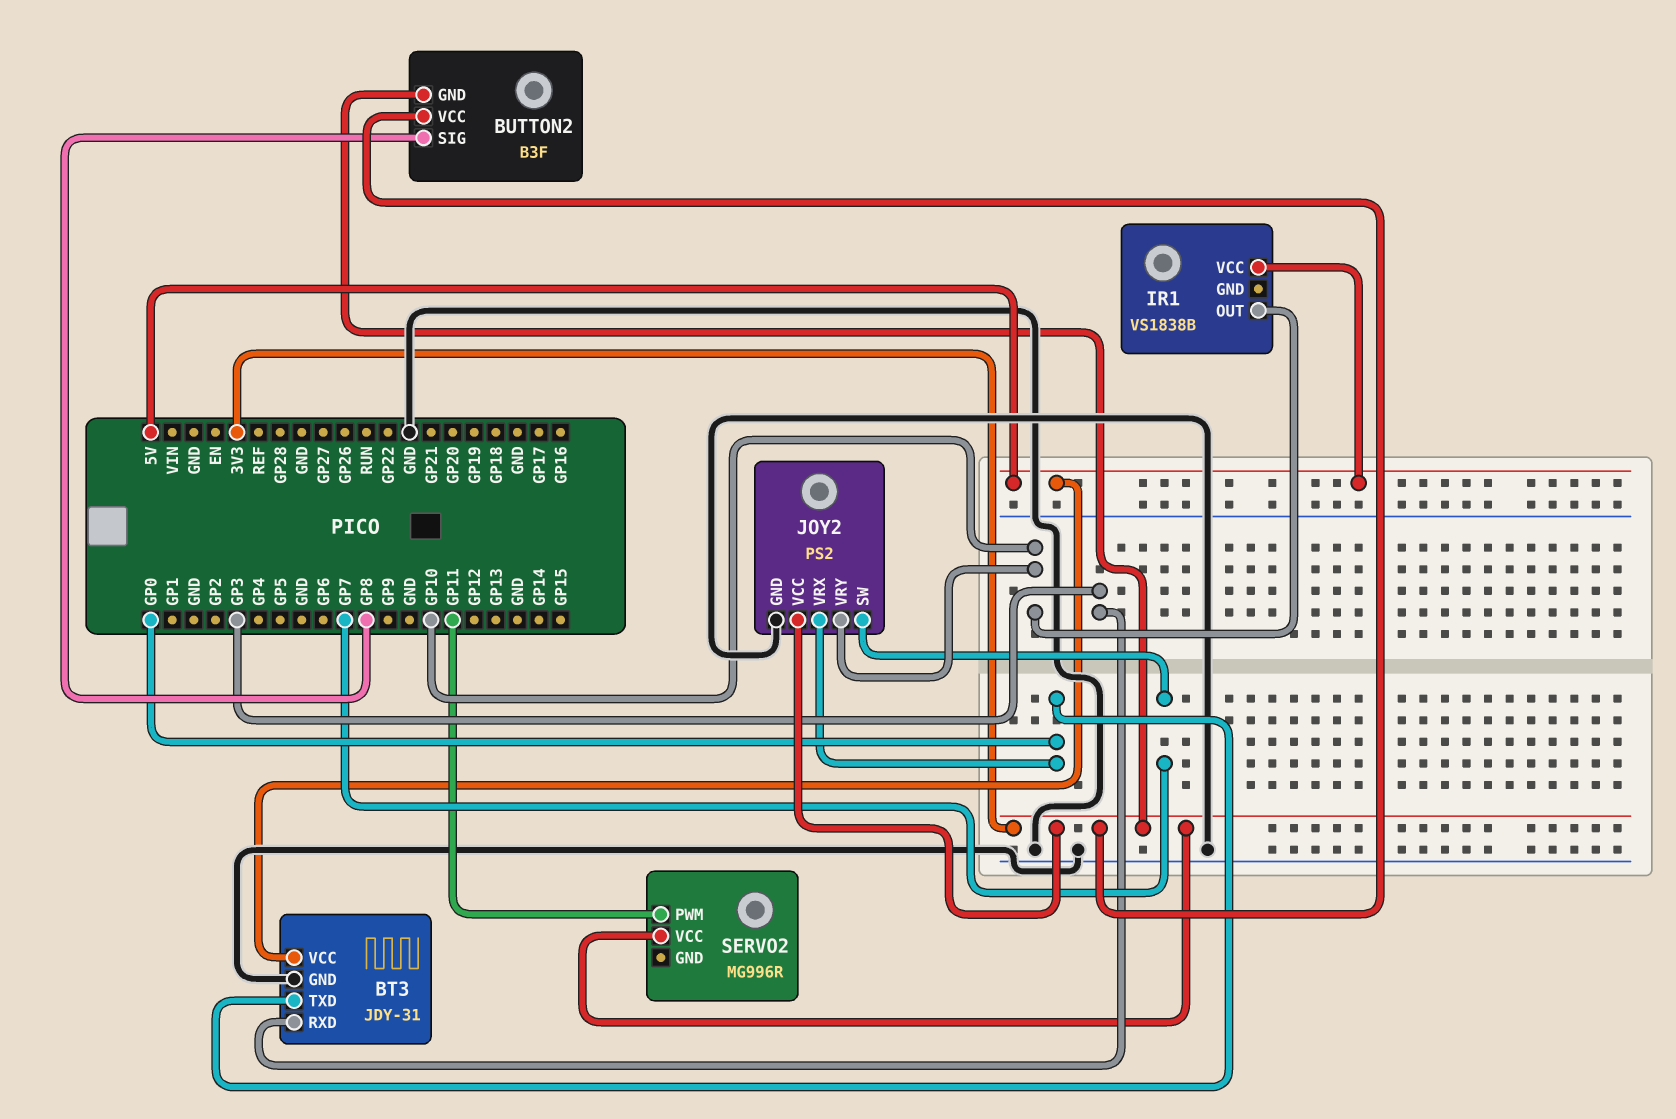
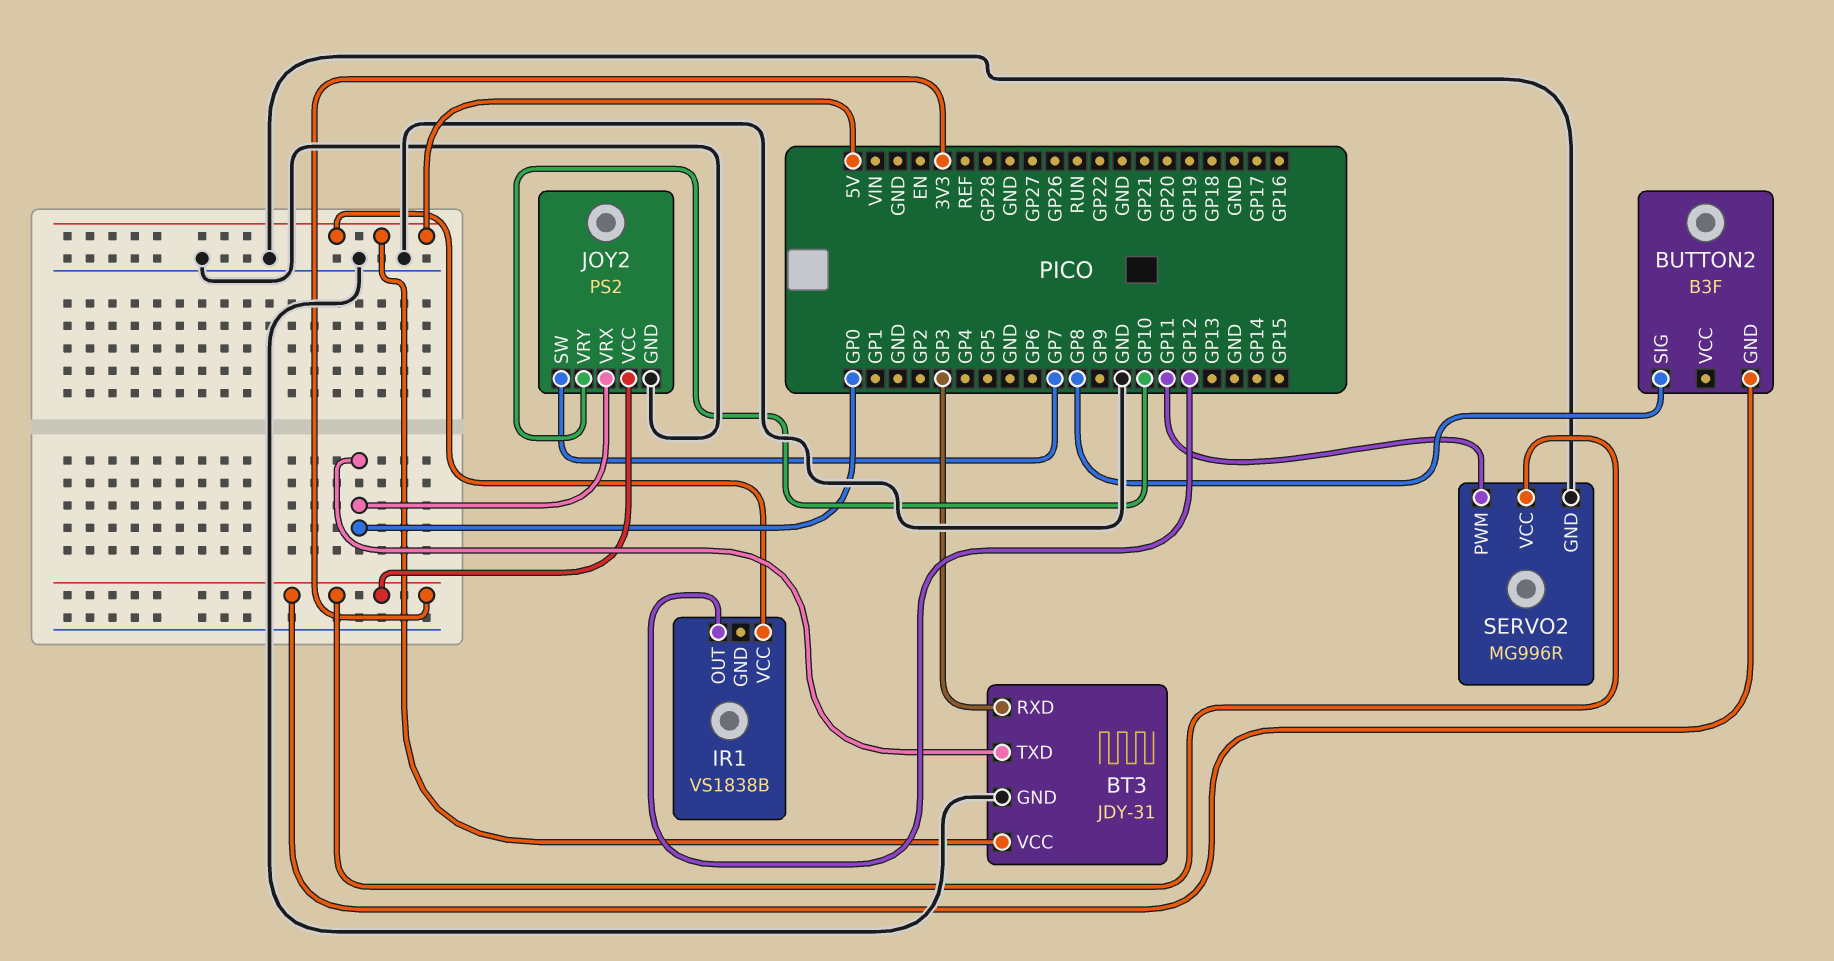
BUTTON2 pin VCC: 3V3 -> none
IR1 pin OUT: GP10 -> GP12
SERVO2 pin GND: none -> GND

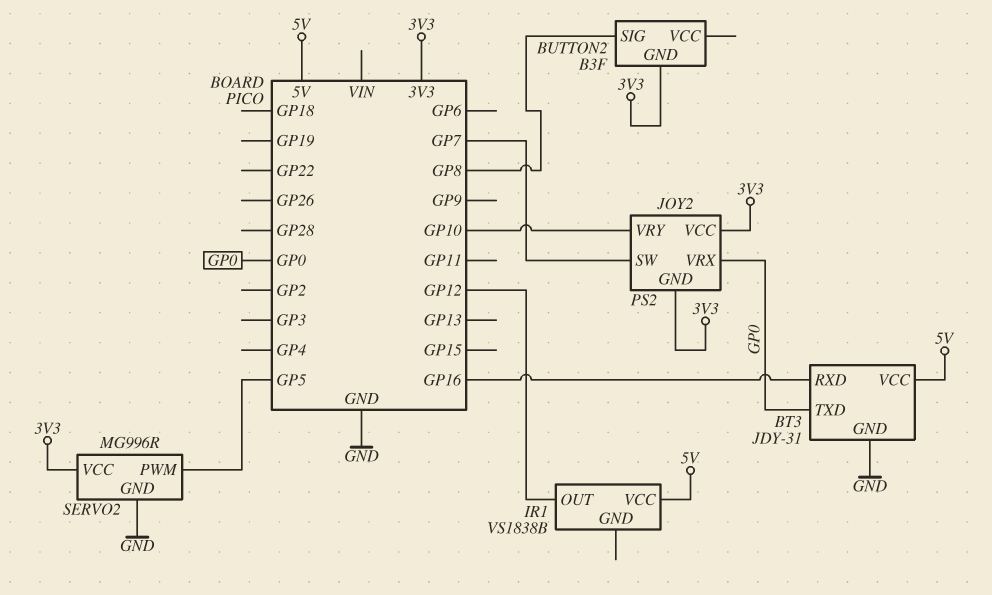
BT3 pin RXD: GP3 -> GP16
JOY2 pin GND: GND -> 3V3
SERVO2 pin PWM: GP11 -> GP5

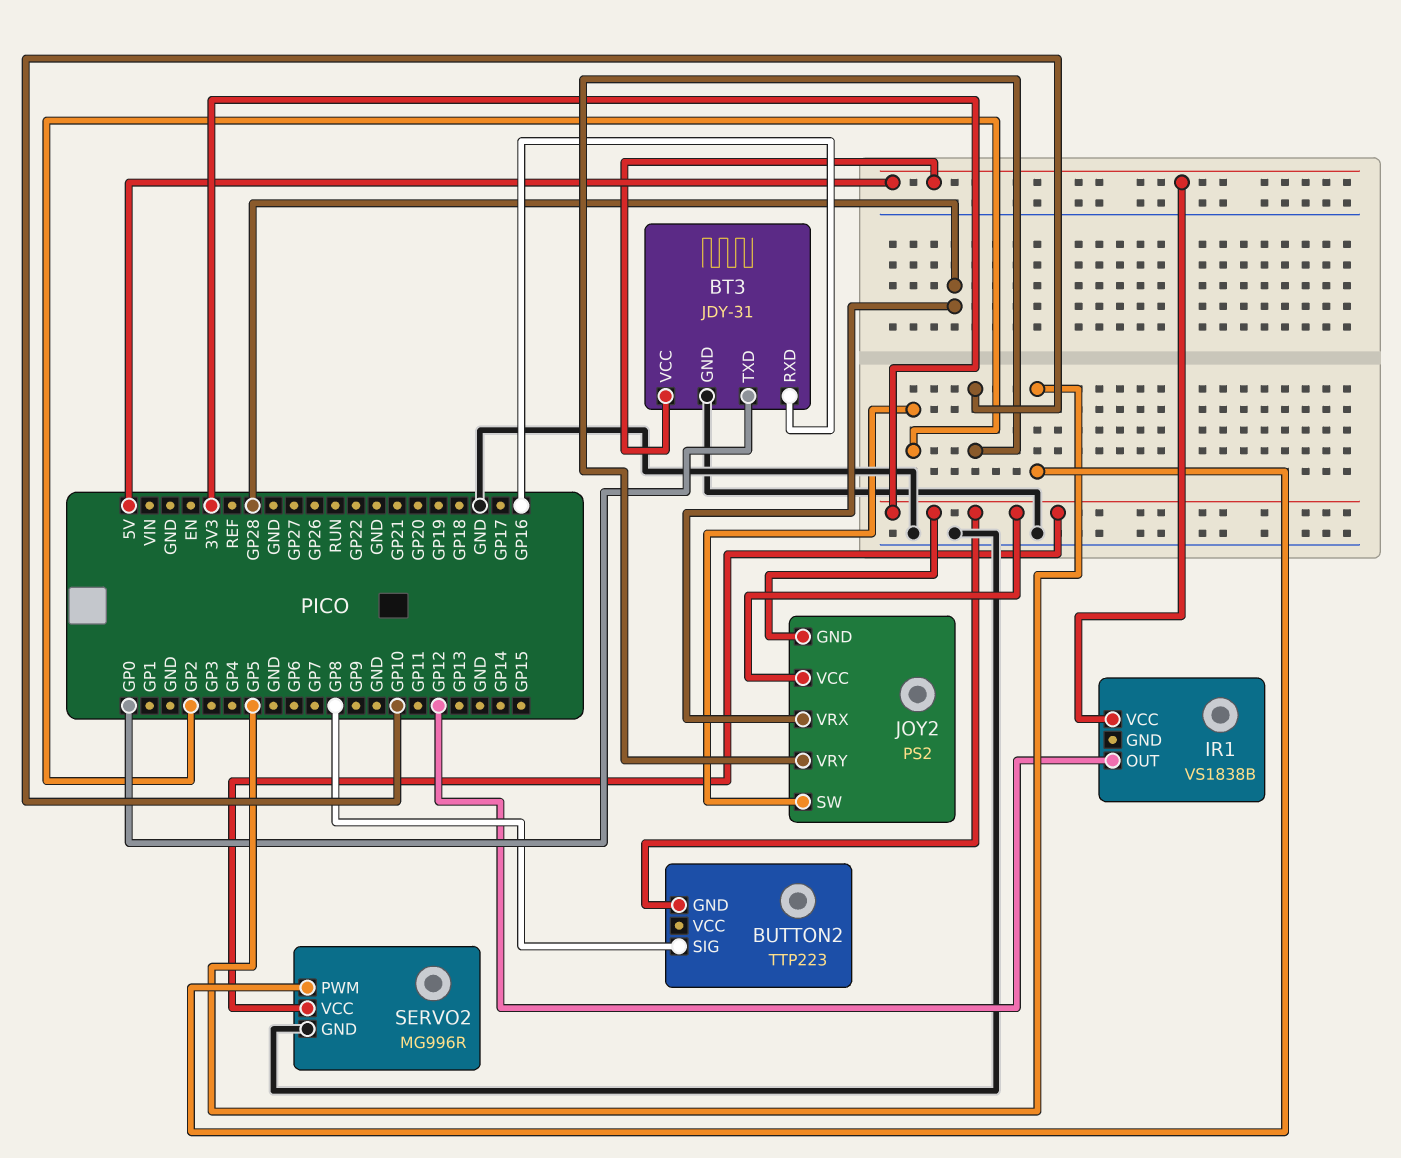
BUTTON2: B3F -> TTP223
JOY2 pin SW: GP7 -> GP2
JOY2 pin VRX: GP0 -> GP28

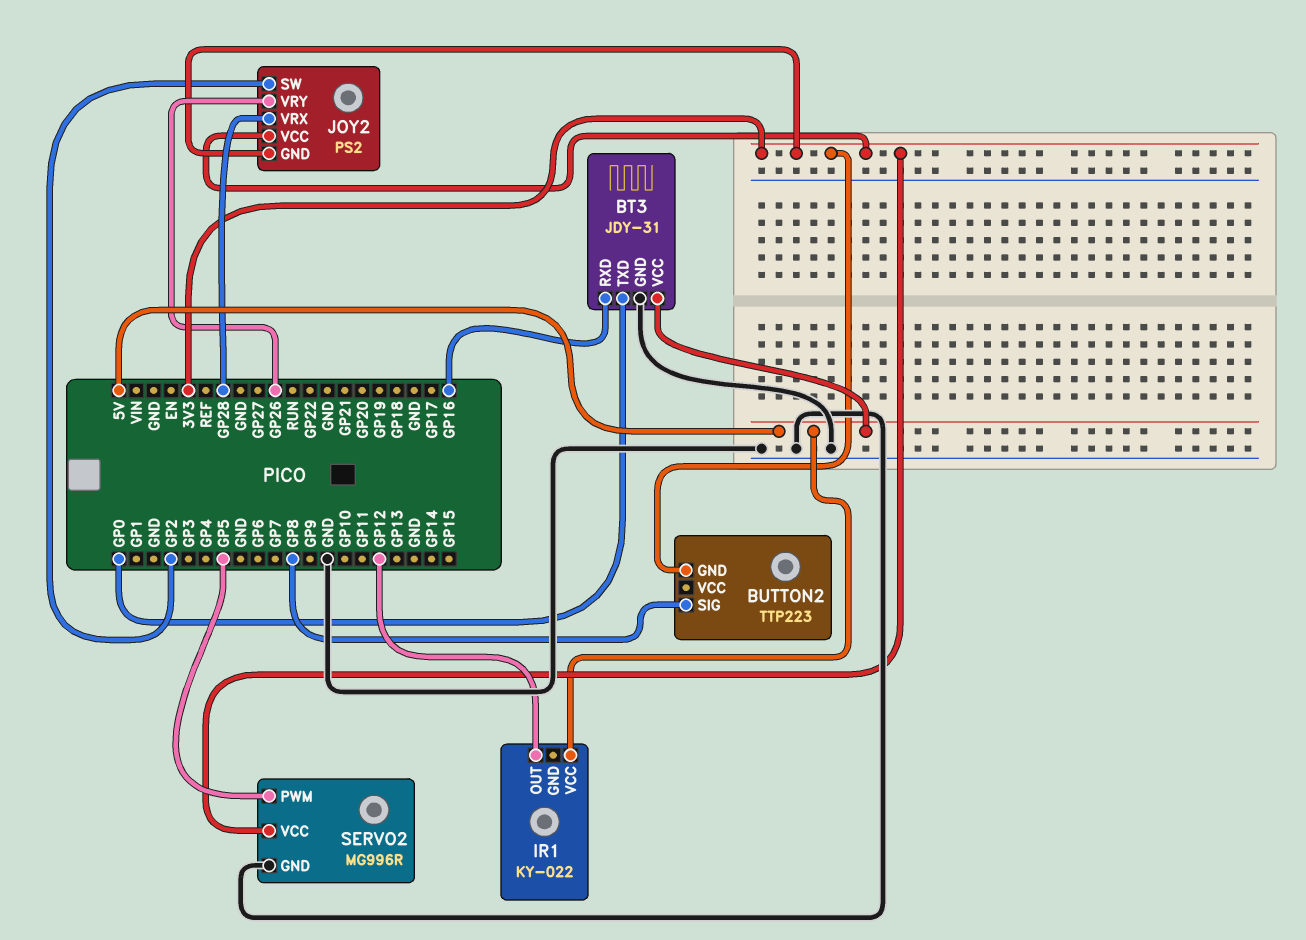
IR1: VS1838B -> KY-022
JOY2 pin VRY: GP10 -> GP26

